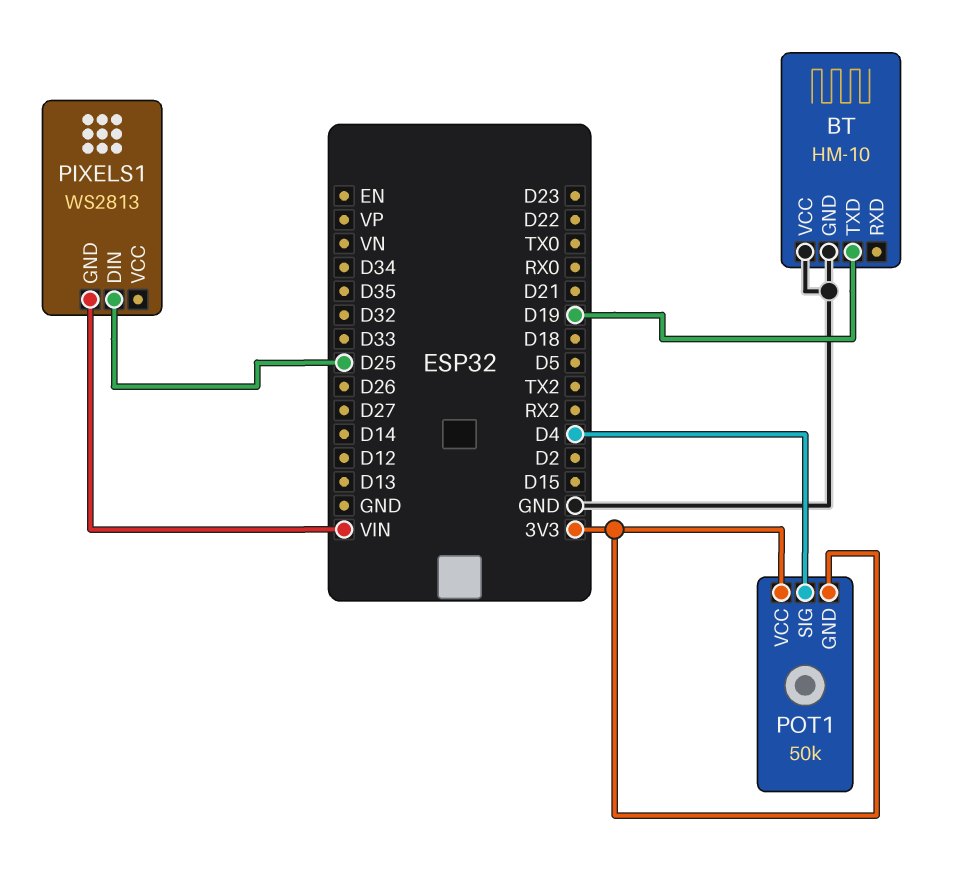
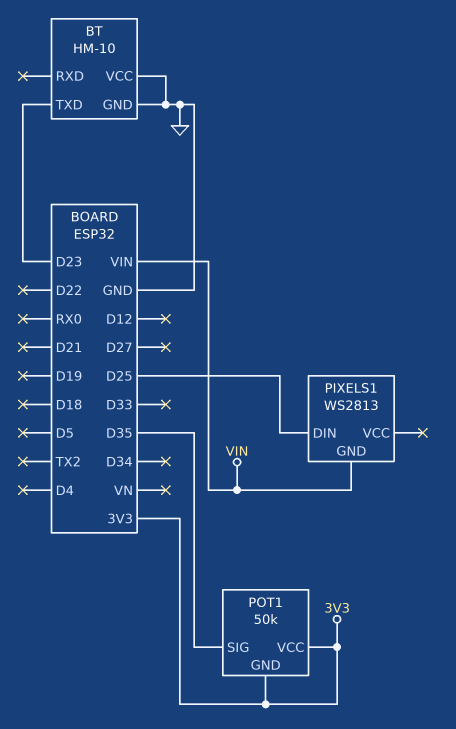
BT pin TXD: D19 -> D23
POT1 pin SIG: D4 -> D35

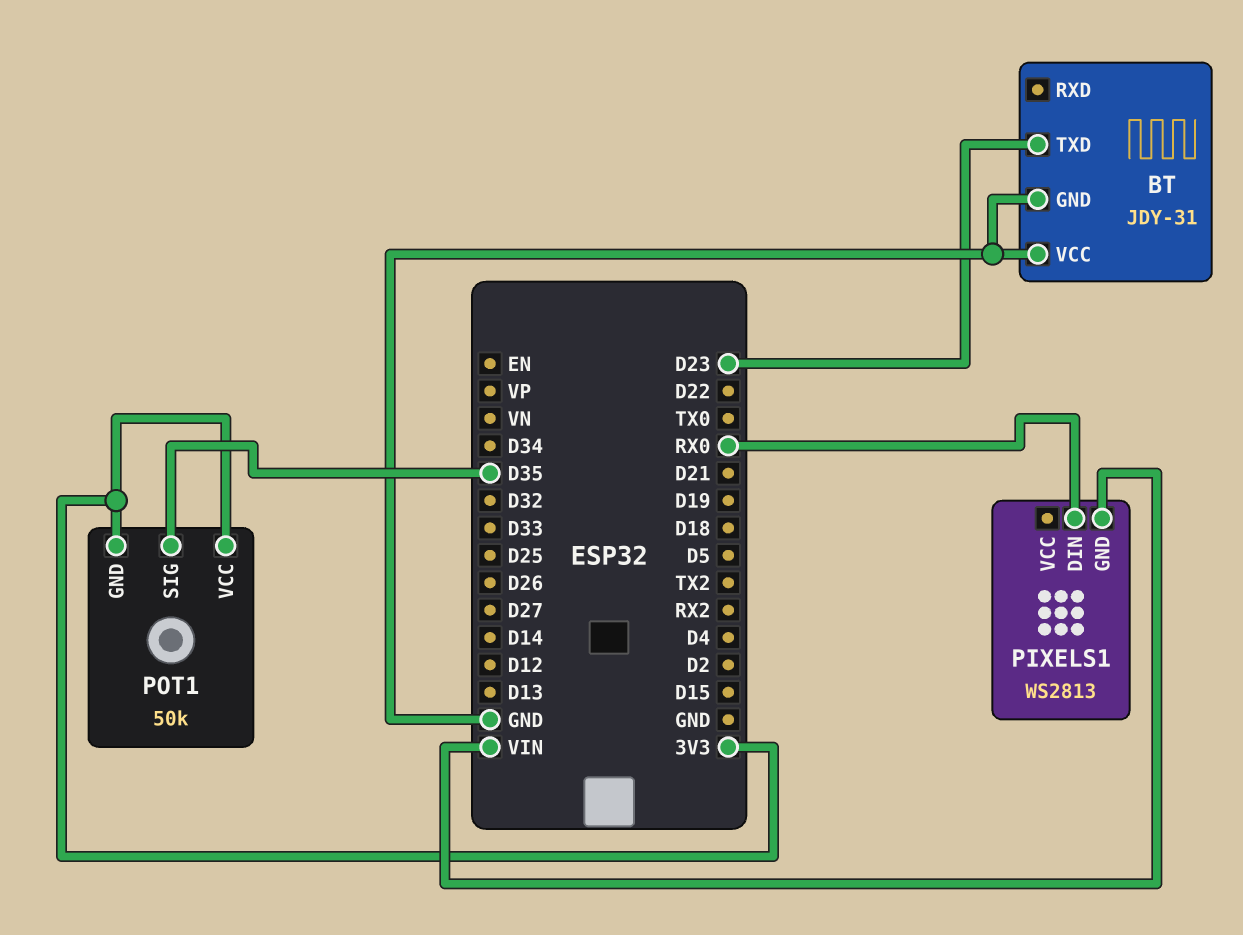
BT: HM-10 -> JDY-31
PIXELS1 pin DIN: D25 -> RX0

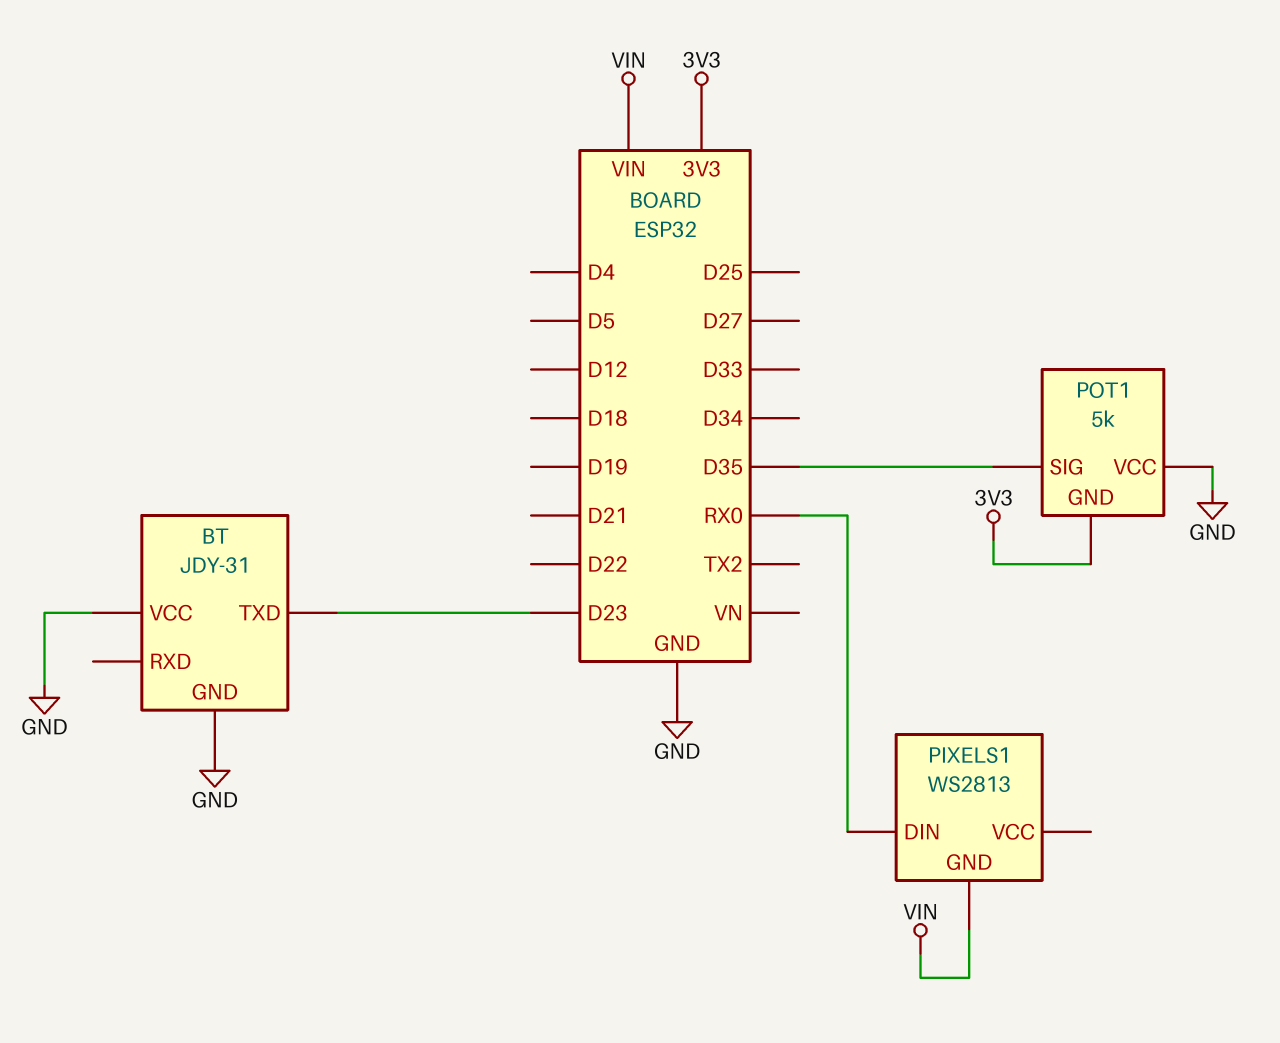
POT1: 50k -> 5k
POT1 pin VCC: 3V3 -> GND

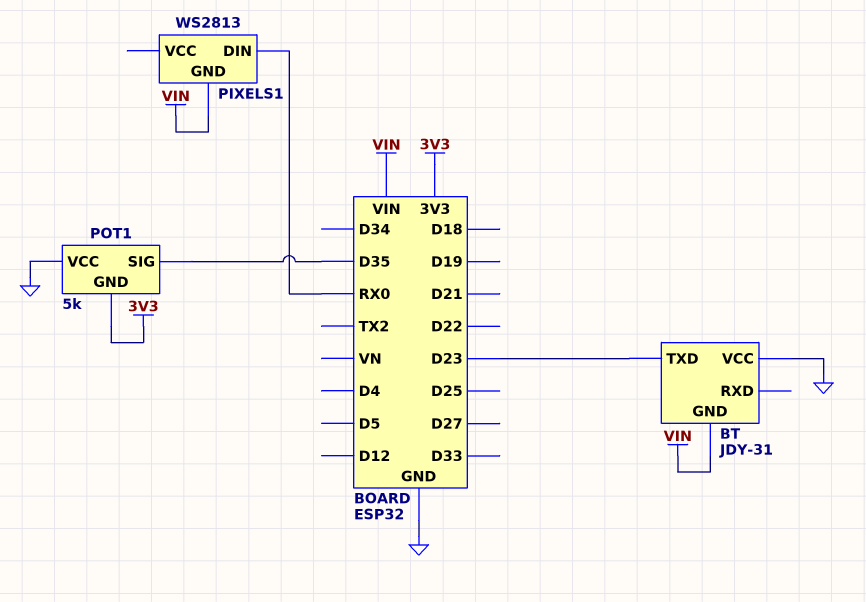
BT pin GND: GND -> VIN

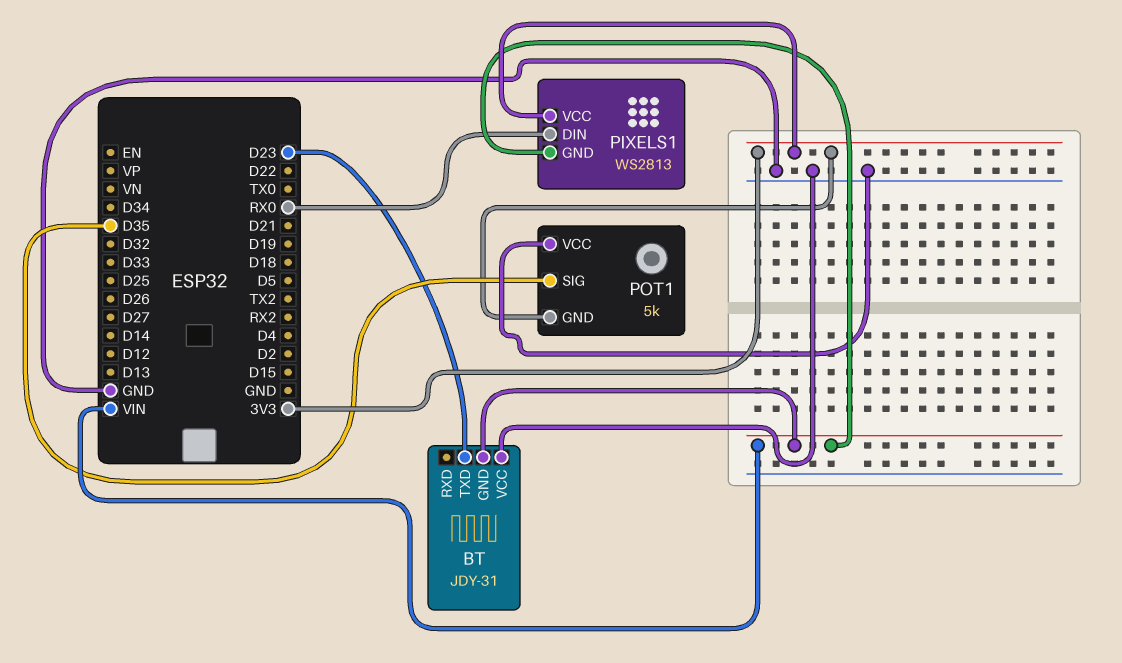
PIXELS1 pin VCC: none -> 3V3

